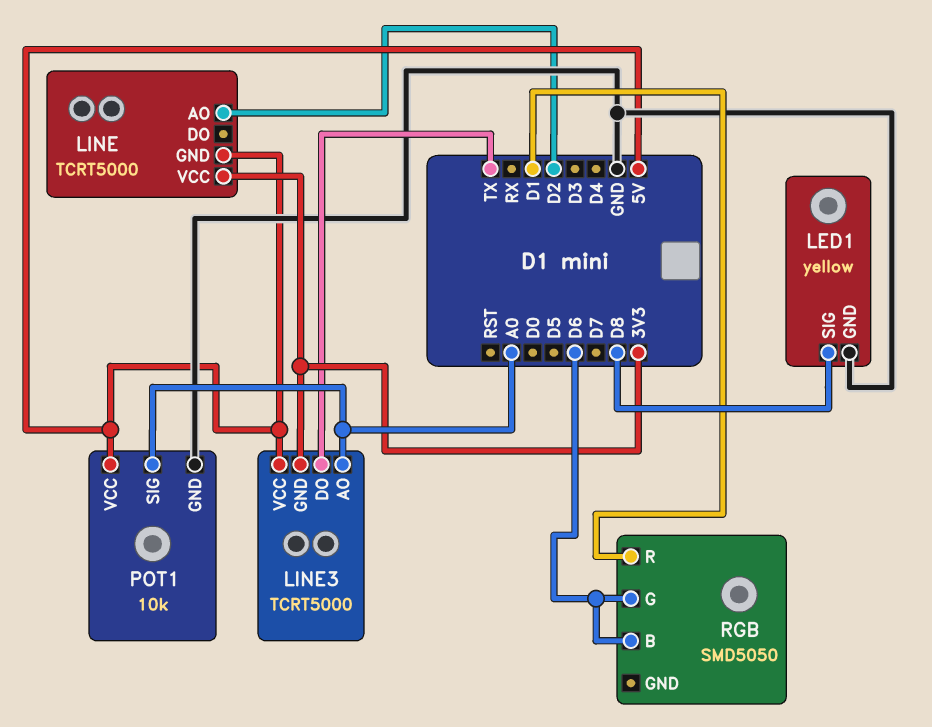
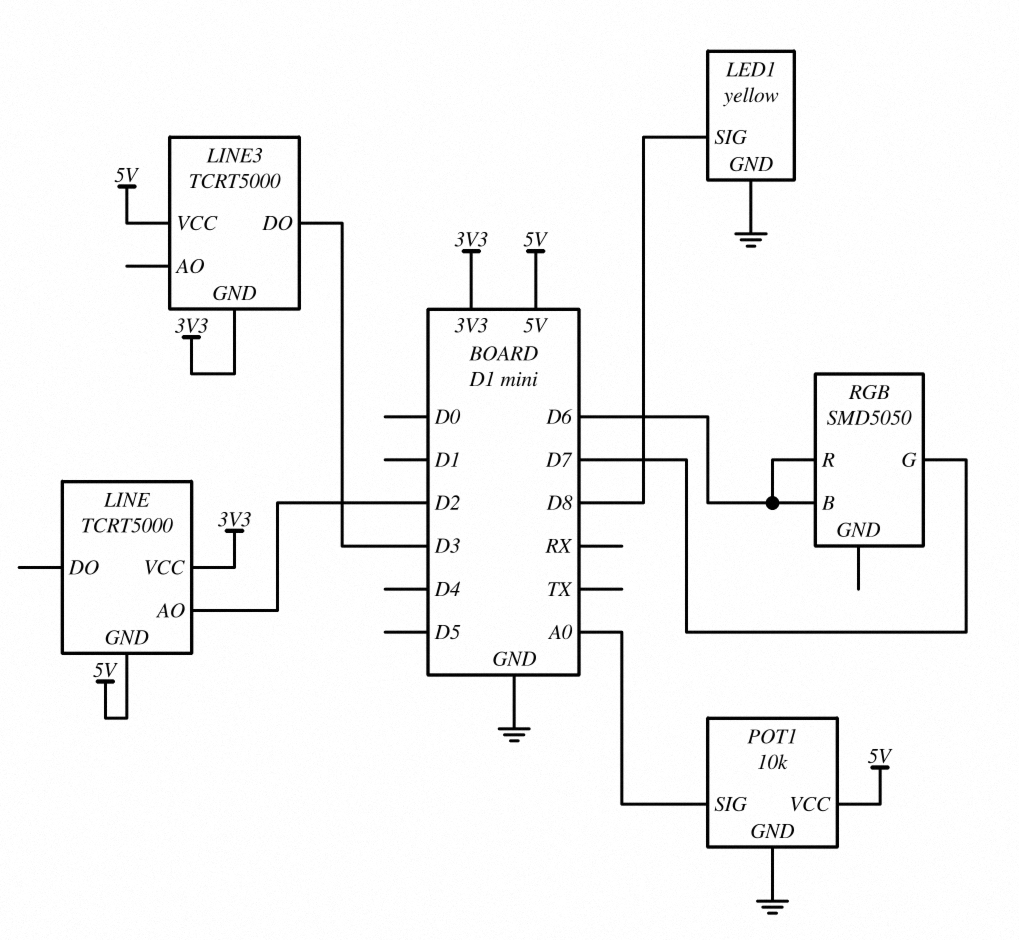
LINE3 pin AO: A0 -> none
LINE3 pin DO: TX -> D3
RGB pin G: D6 -> D7
RGB pin R: D1 -> D6

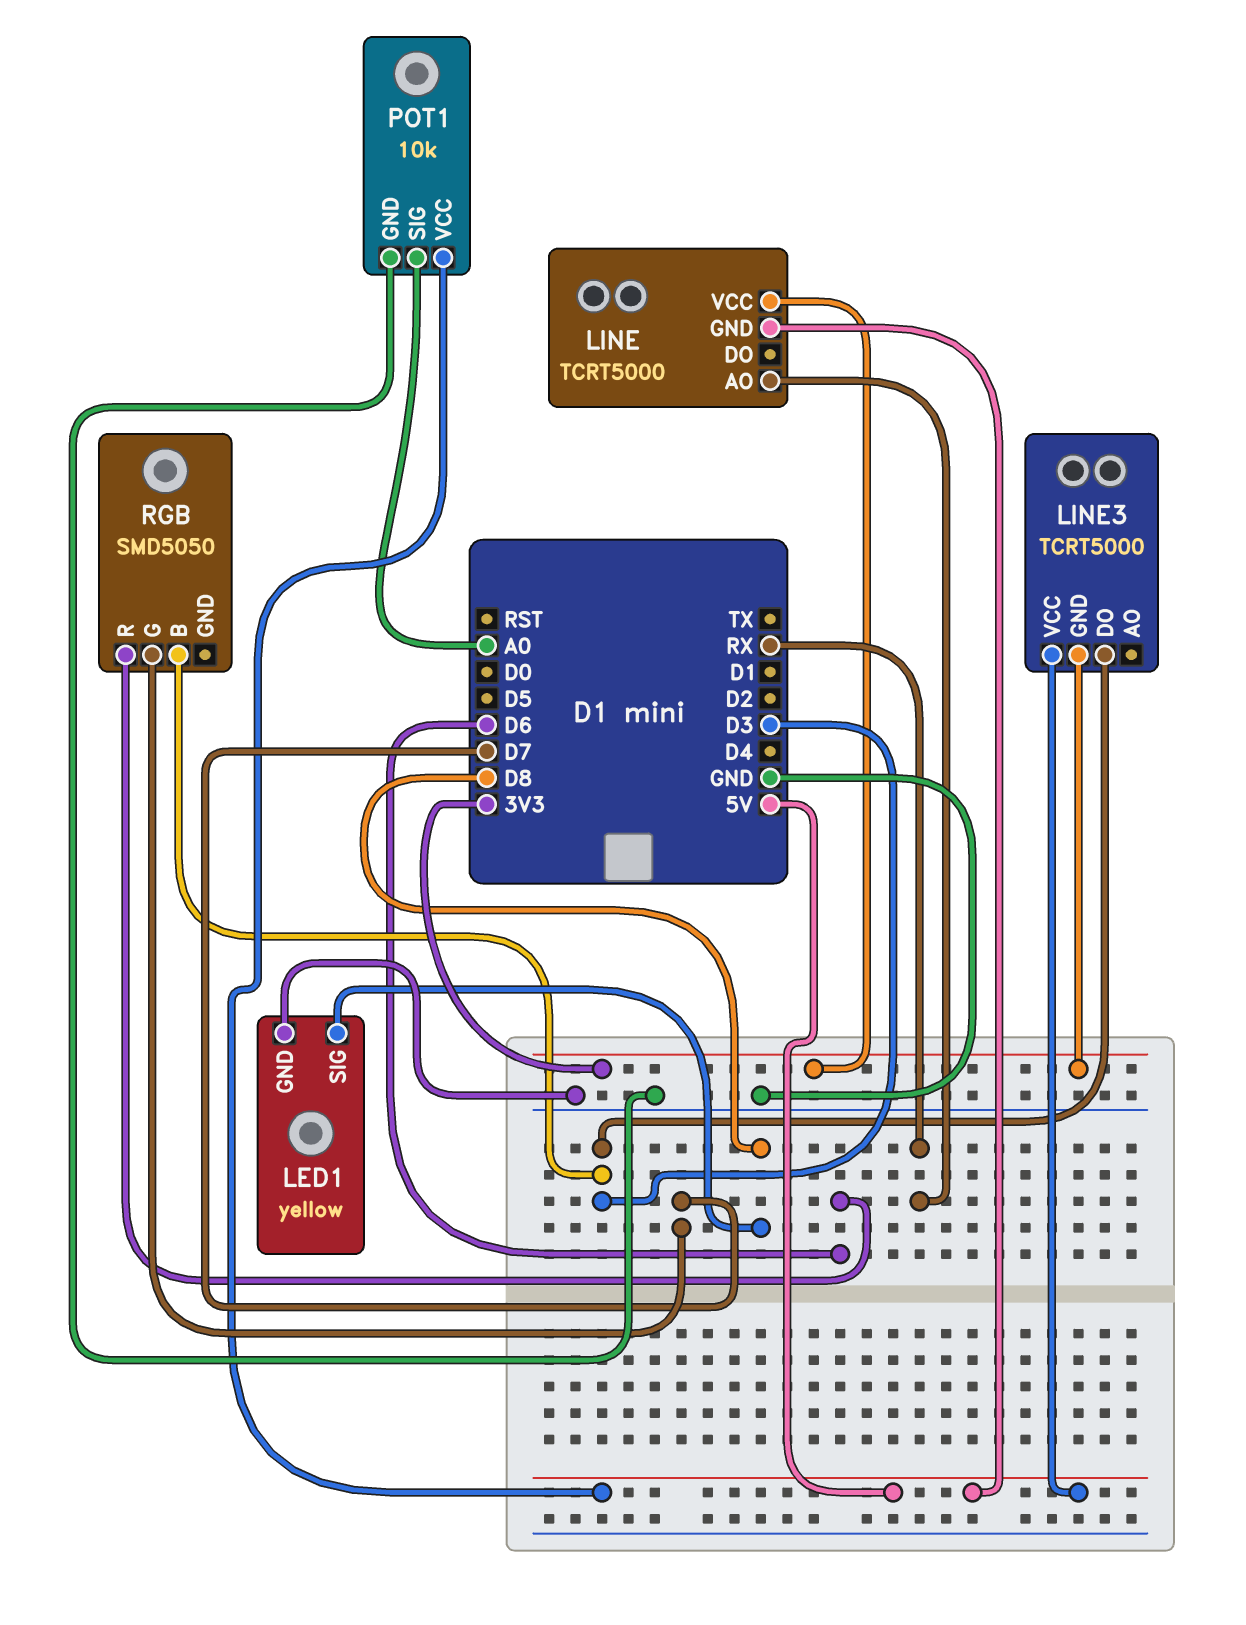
LINE pin AO: D2 -> RX
RGB pin B: D6 -> D3

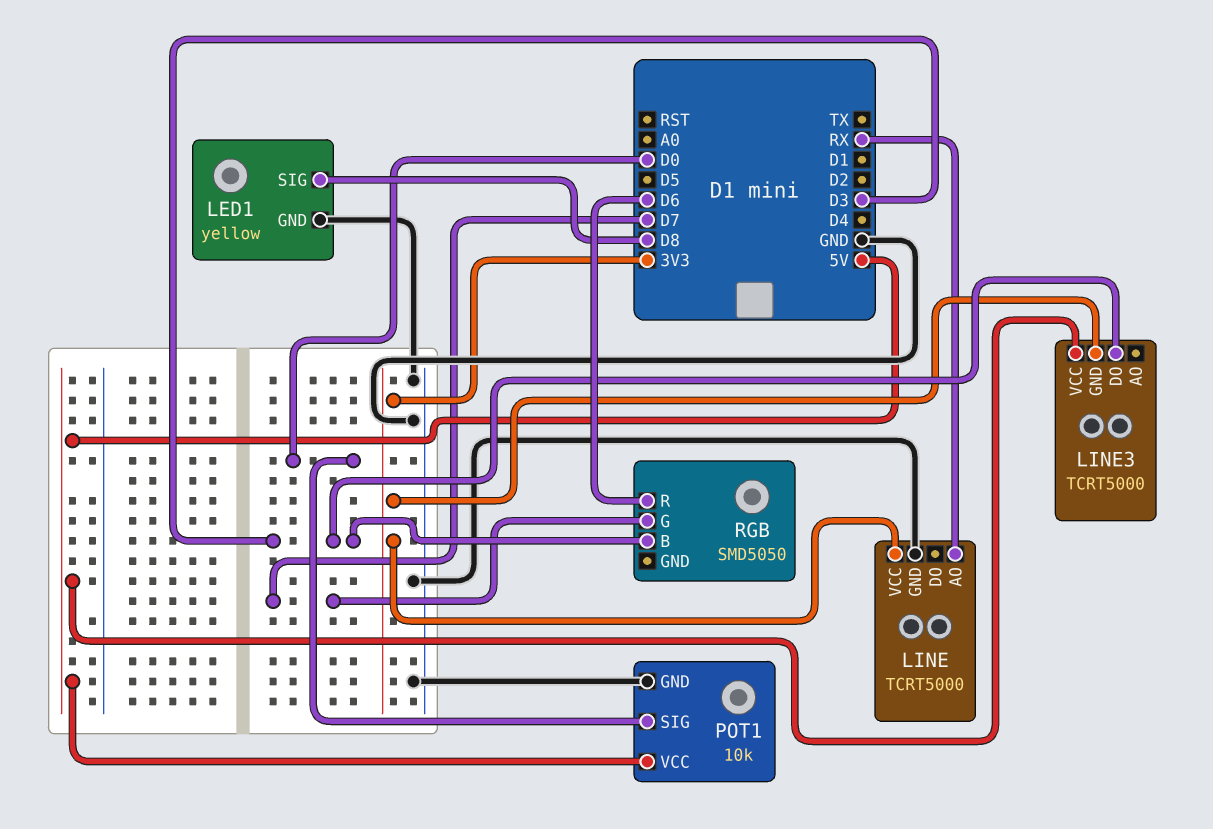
LINE pin GND: 5V -> GND
POT1 pin SIG: A0 -> D0

